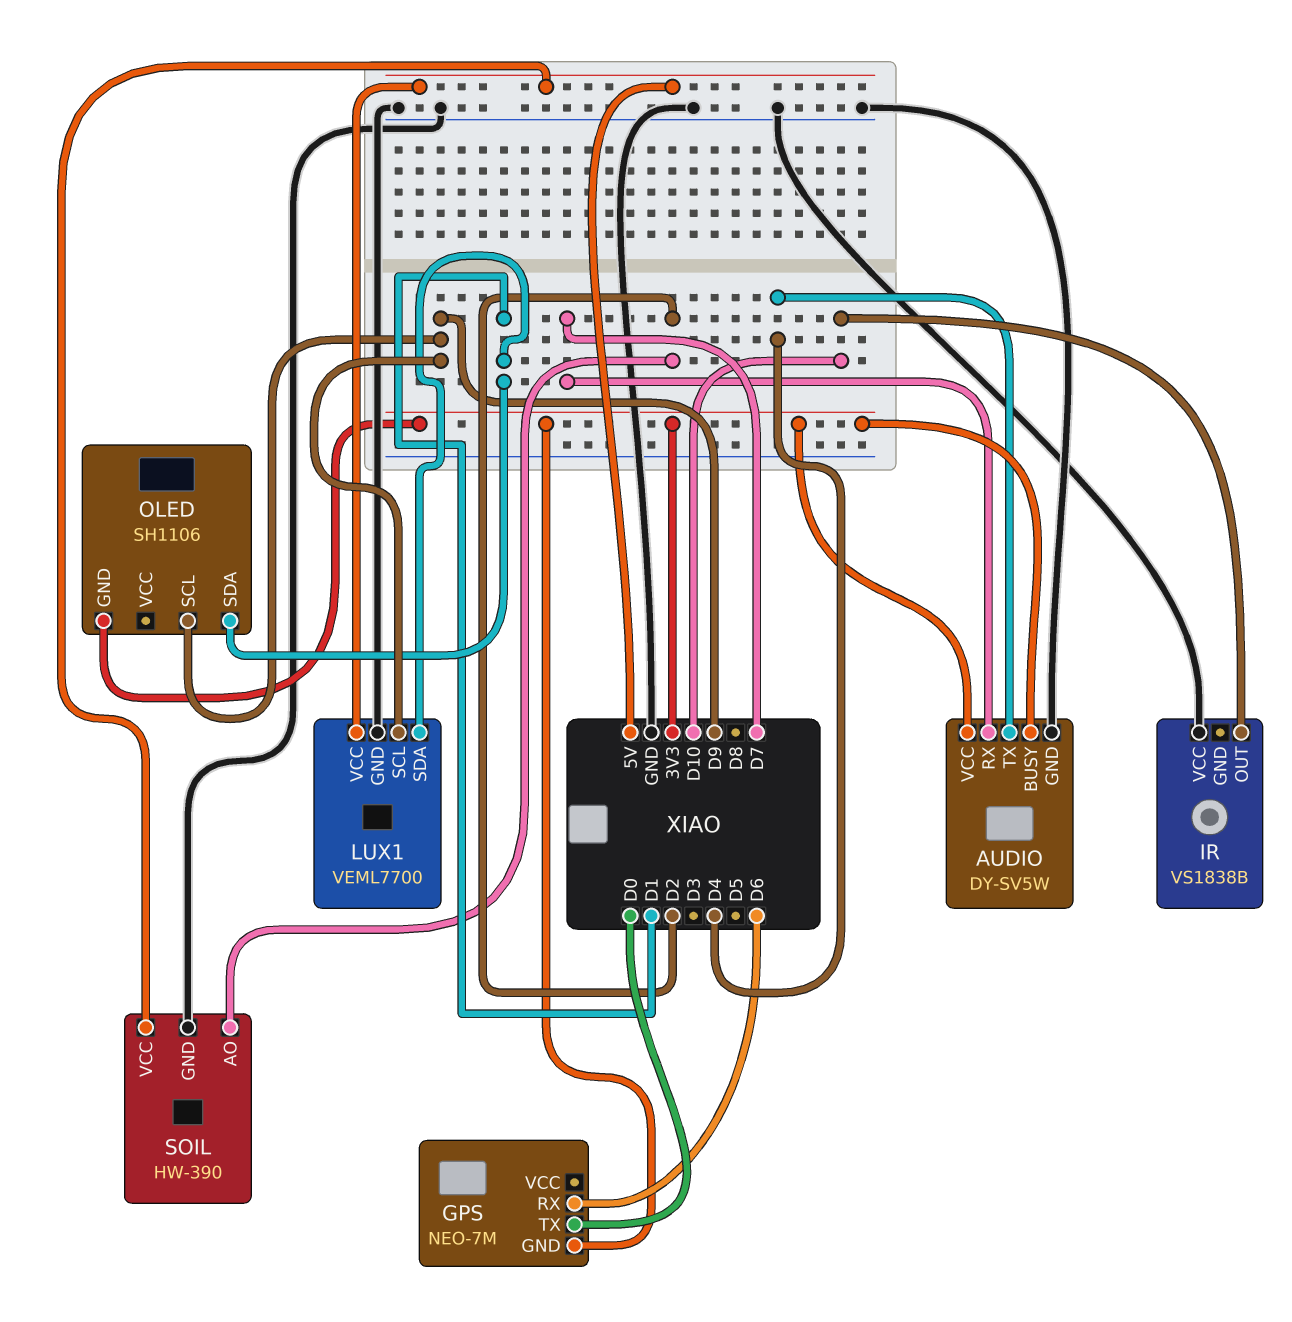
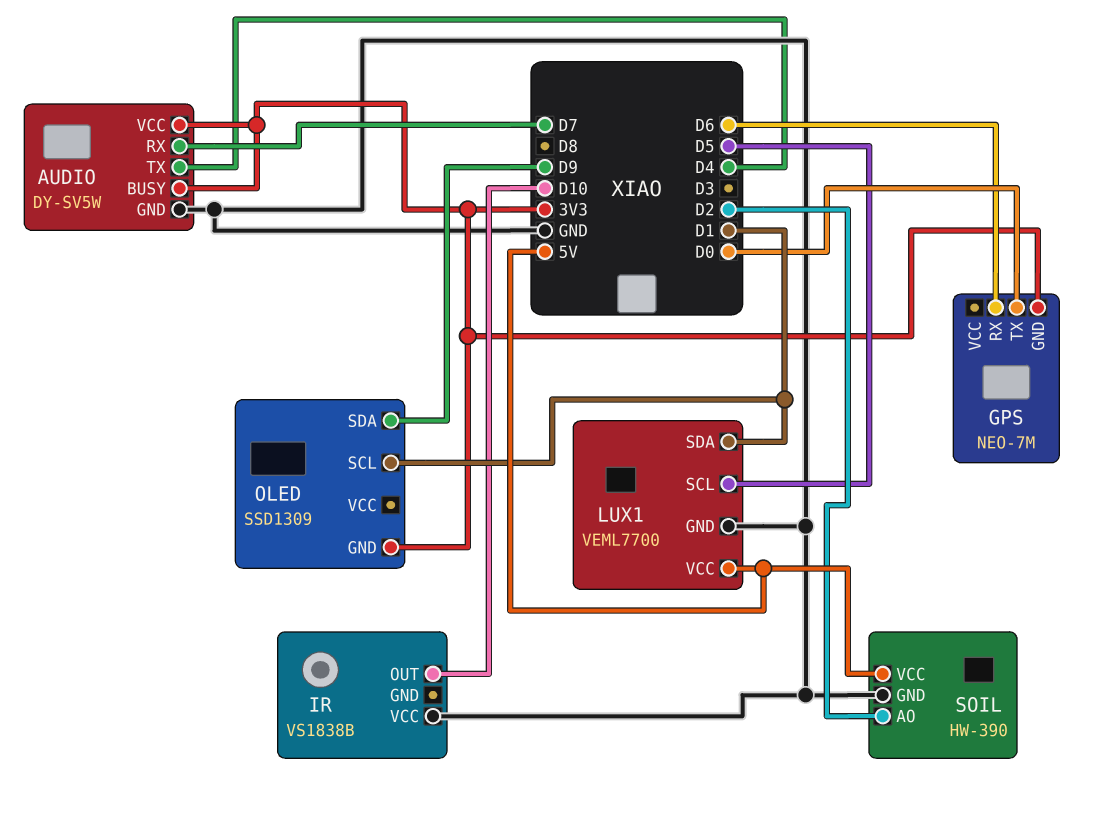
LUX1 pin SCL: D9 -> D5
OLED: SH1106 -> SSD1309
OLED pin SCL: D9 -> D1
OLED pin SDA: D1 -> D9

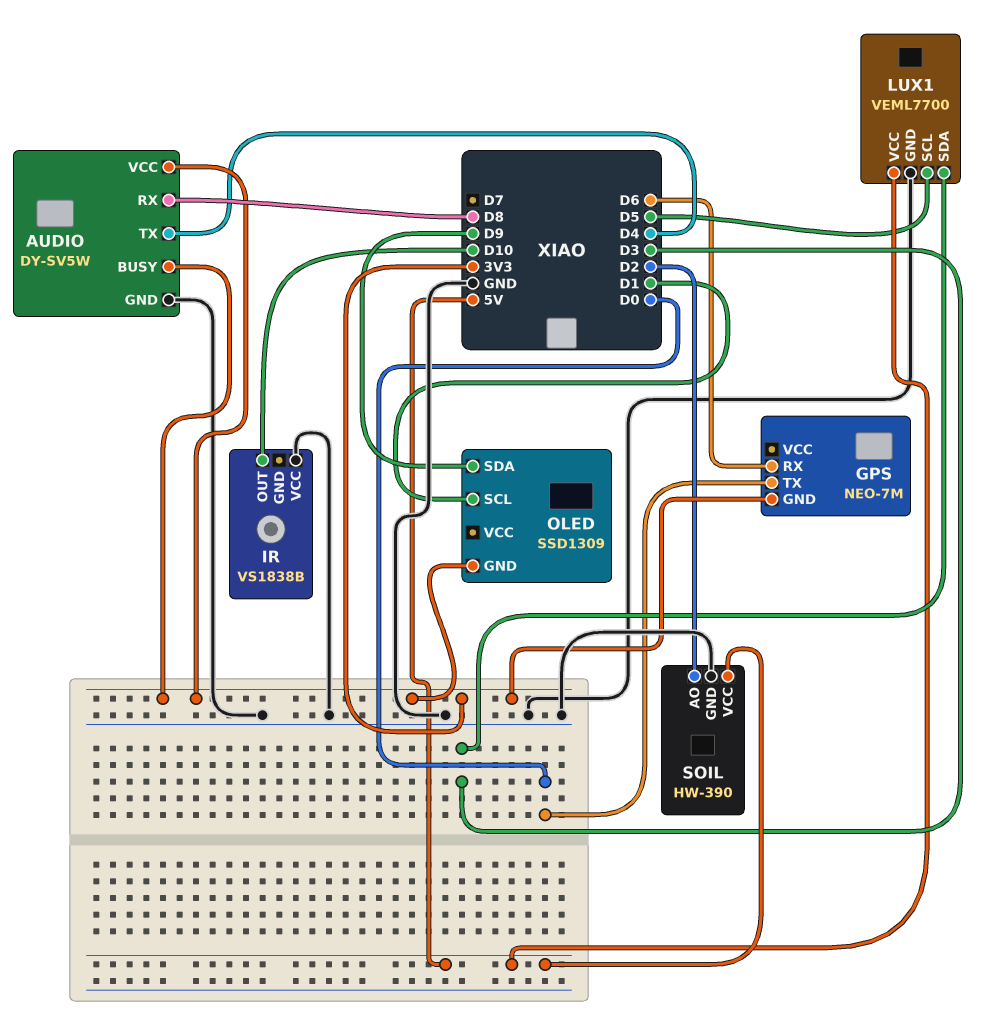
AUDIO pin RX: D7 -> D8
LUX1 pin SDA: D1 -> D3

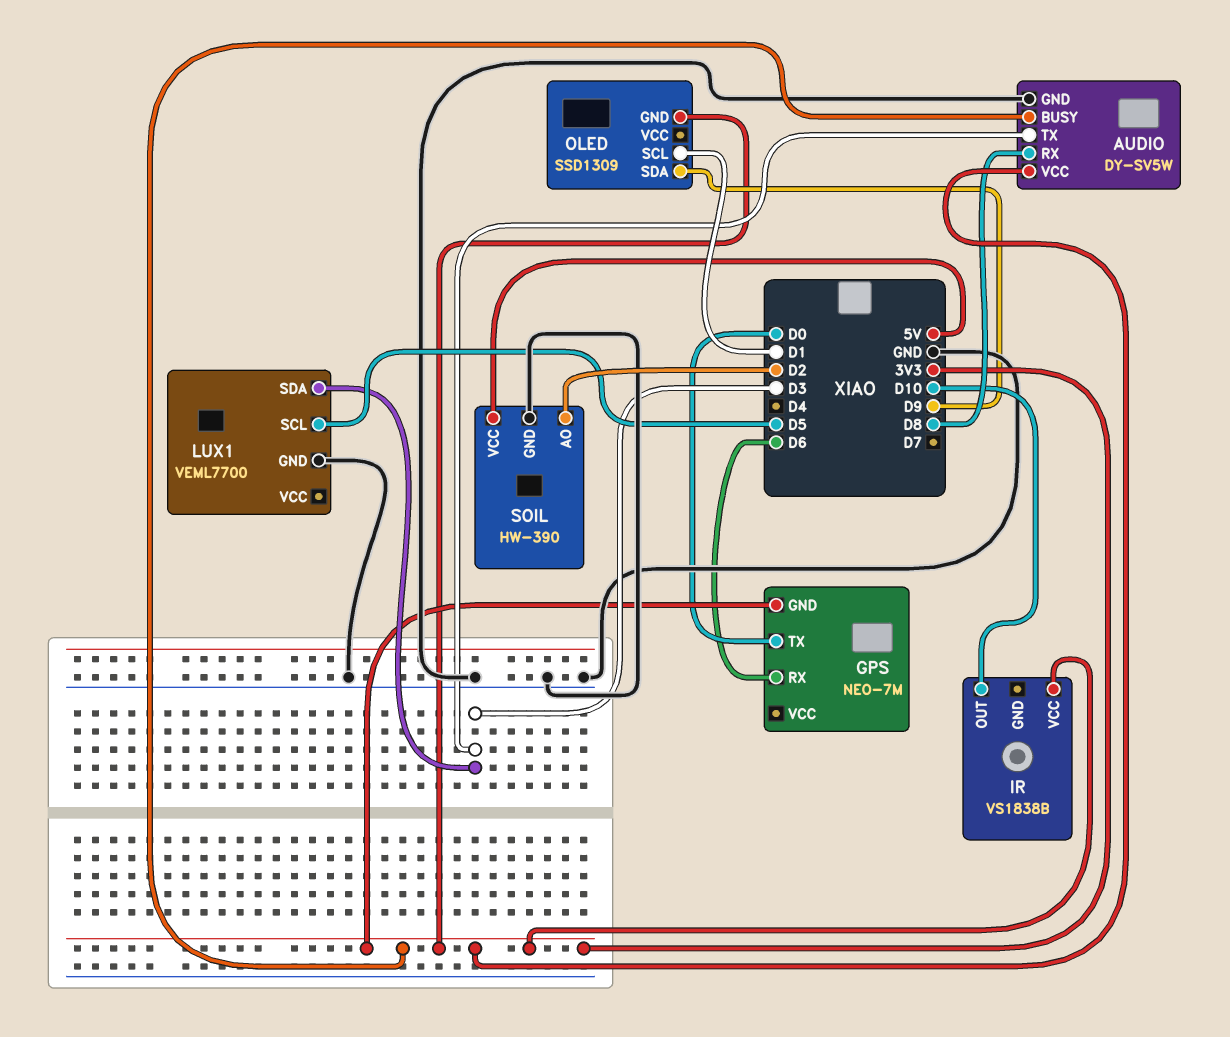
AUDIO pin TX: D4 -> D3
IR pin VCC: GND -> 3V3
LUX1 pin VCC: 5V -> none

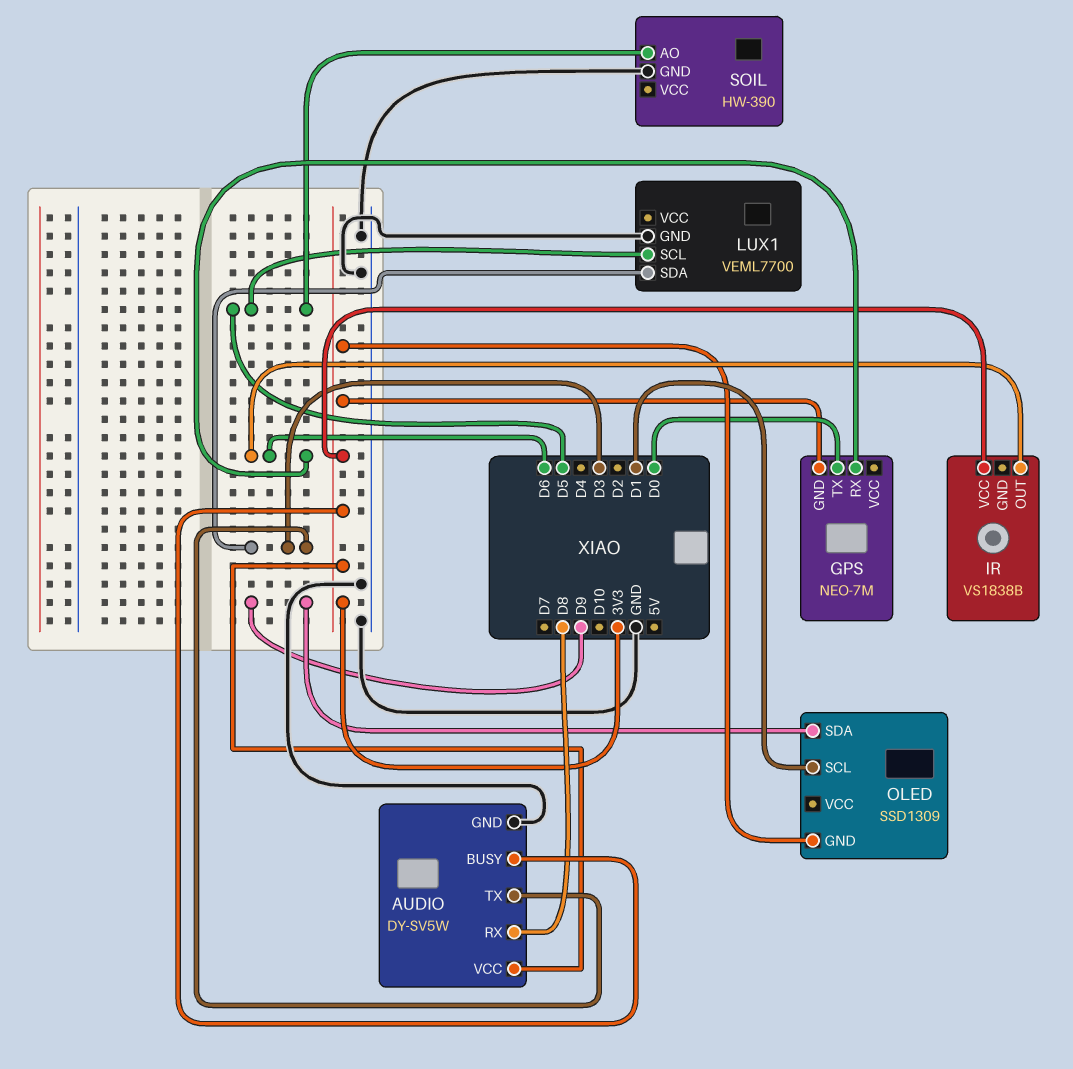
IR pin OUT: D10 -> D6
SOIL pin AO: D2 -> D5
SOIL pin VCC: 5V -> none

